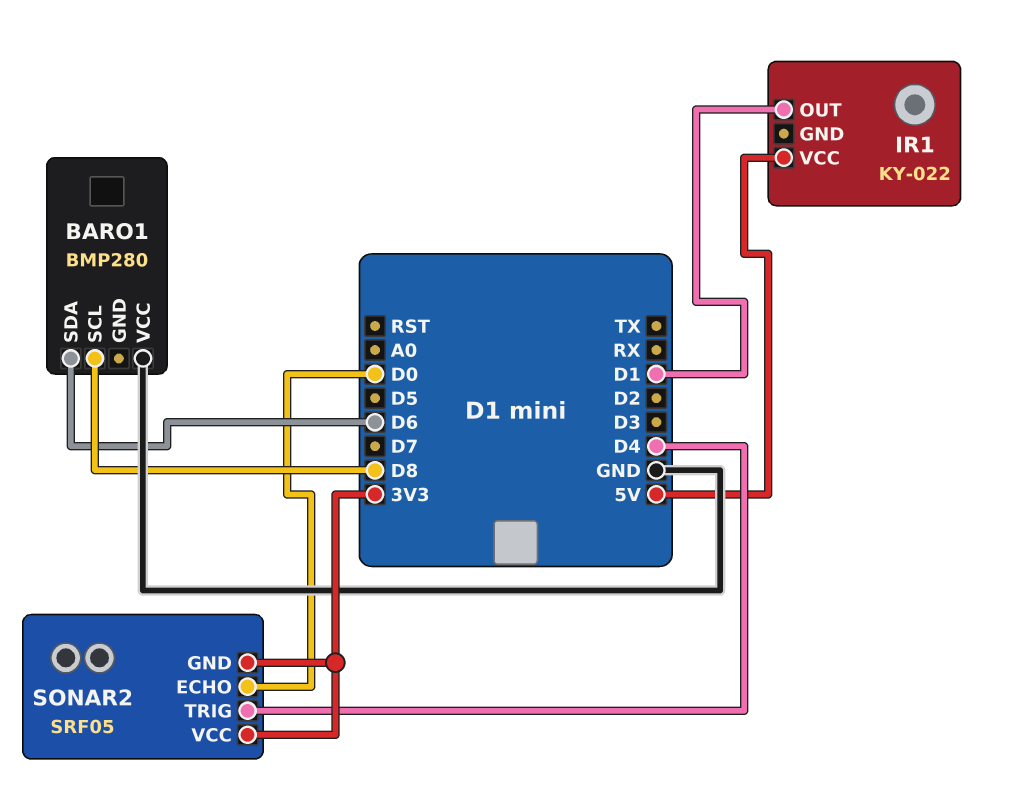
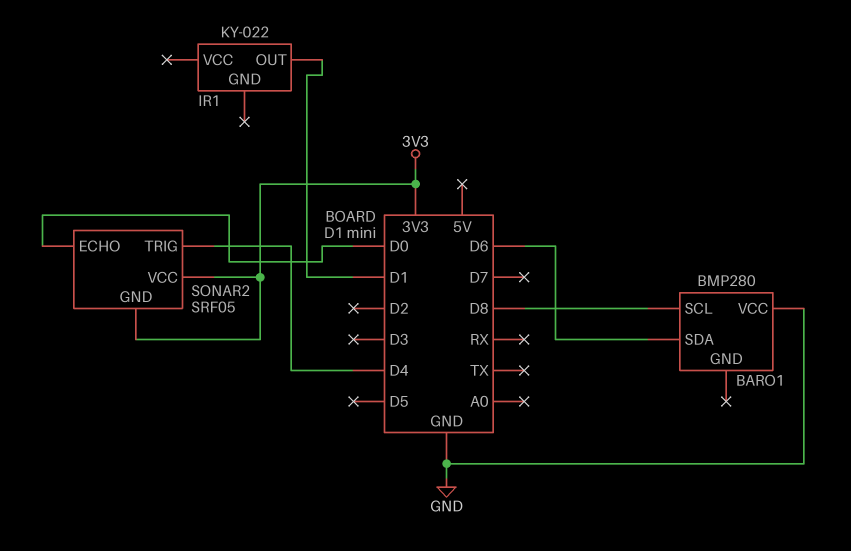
IR1 pin VCC: 5V -> none

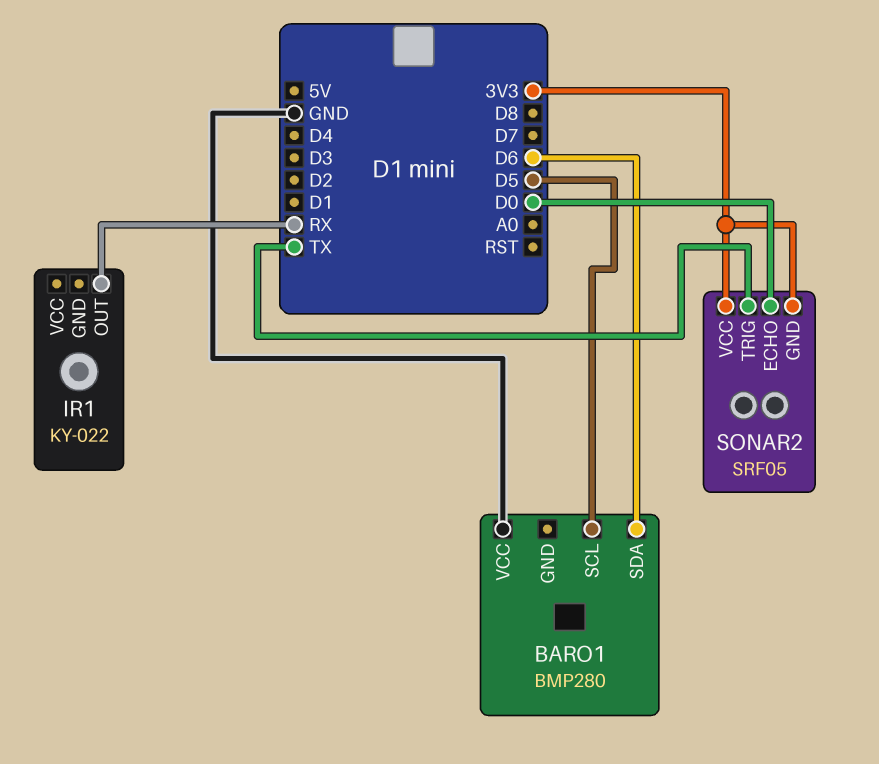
BARO1 pin SCL: D8 -> D5
IR1 pin OUT: D1 -> RX
SONAR2 pin TRIG: D4 -> TX

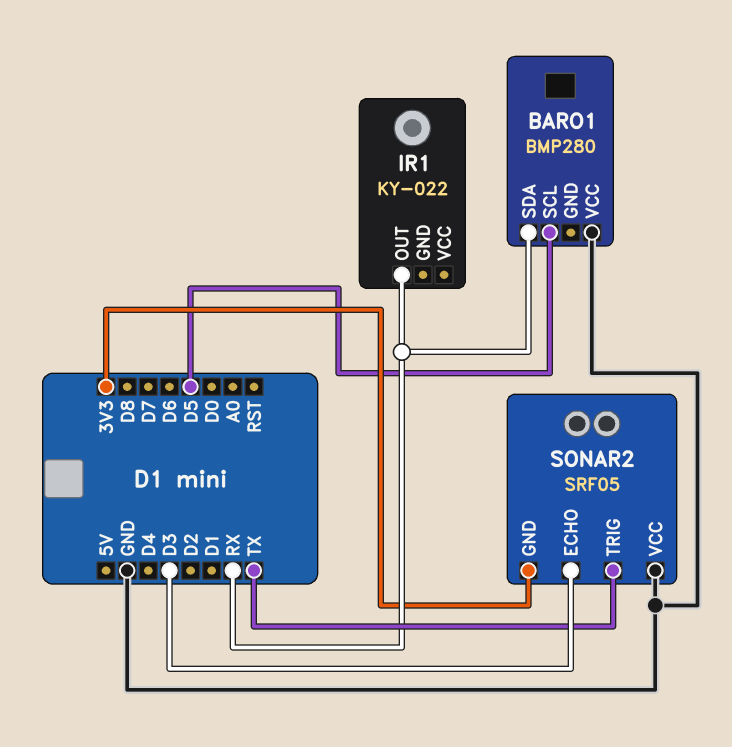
BARO1 pin SDA: D6 -> RX
SONAR2 pin ECHO: D0 -> D3
SONAR2 pin VCC: 3V3 -> GND

